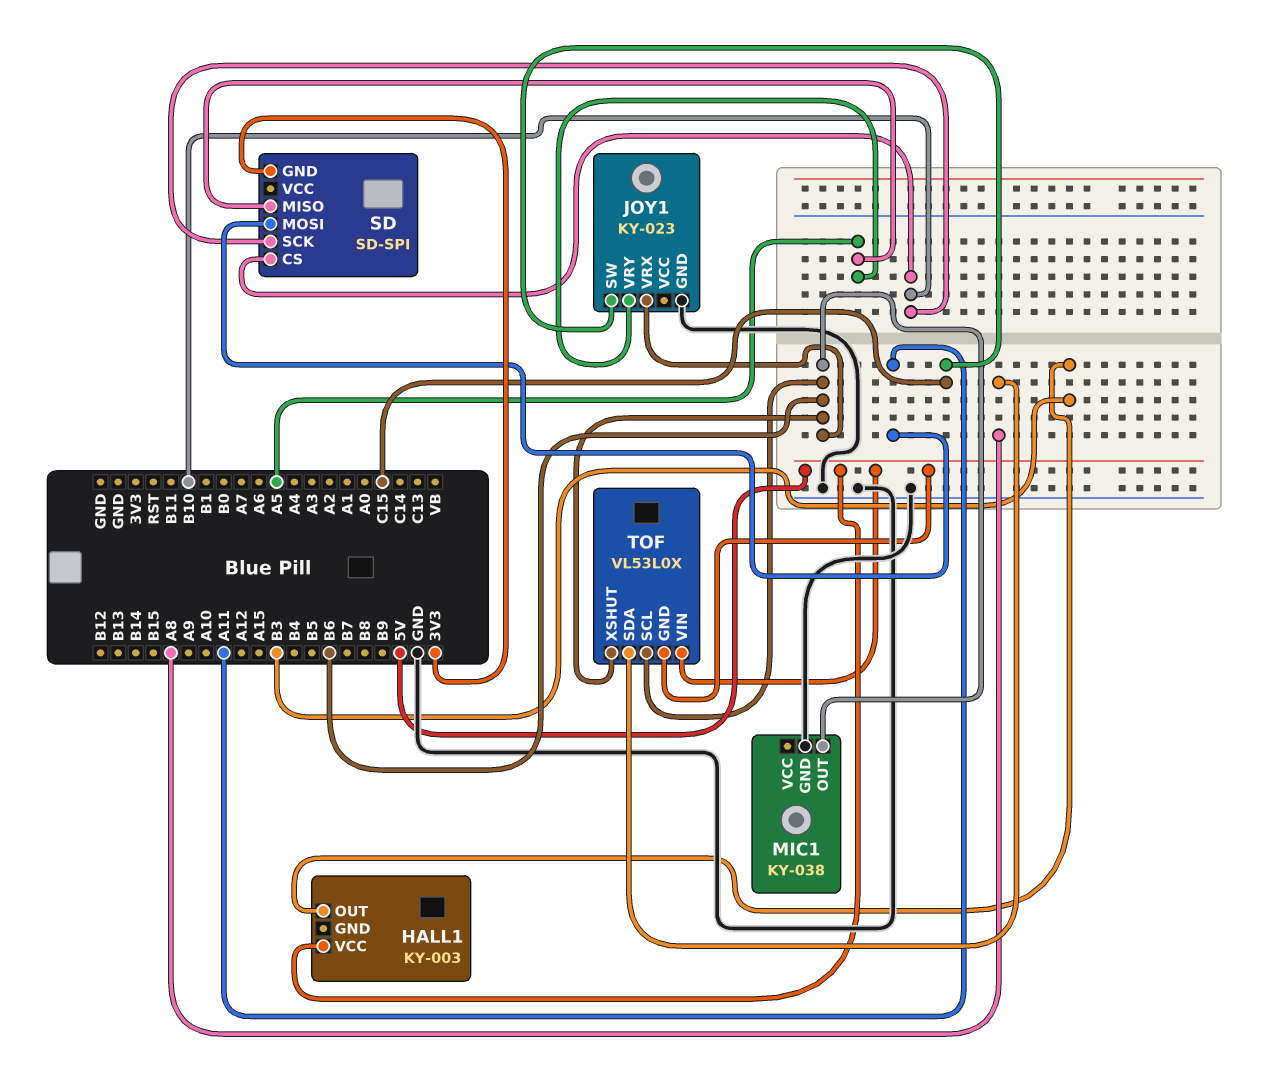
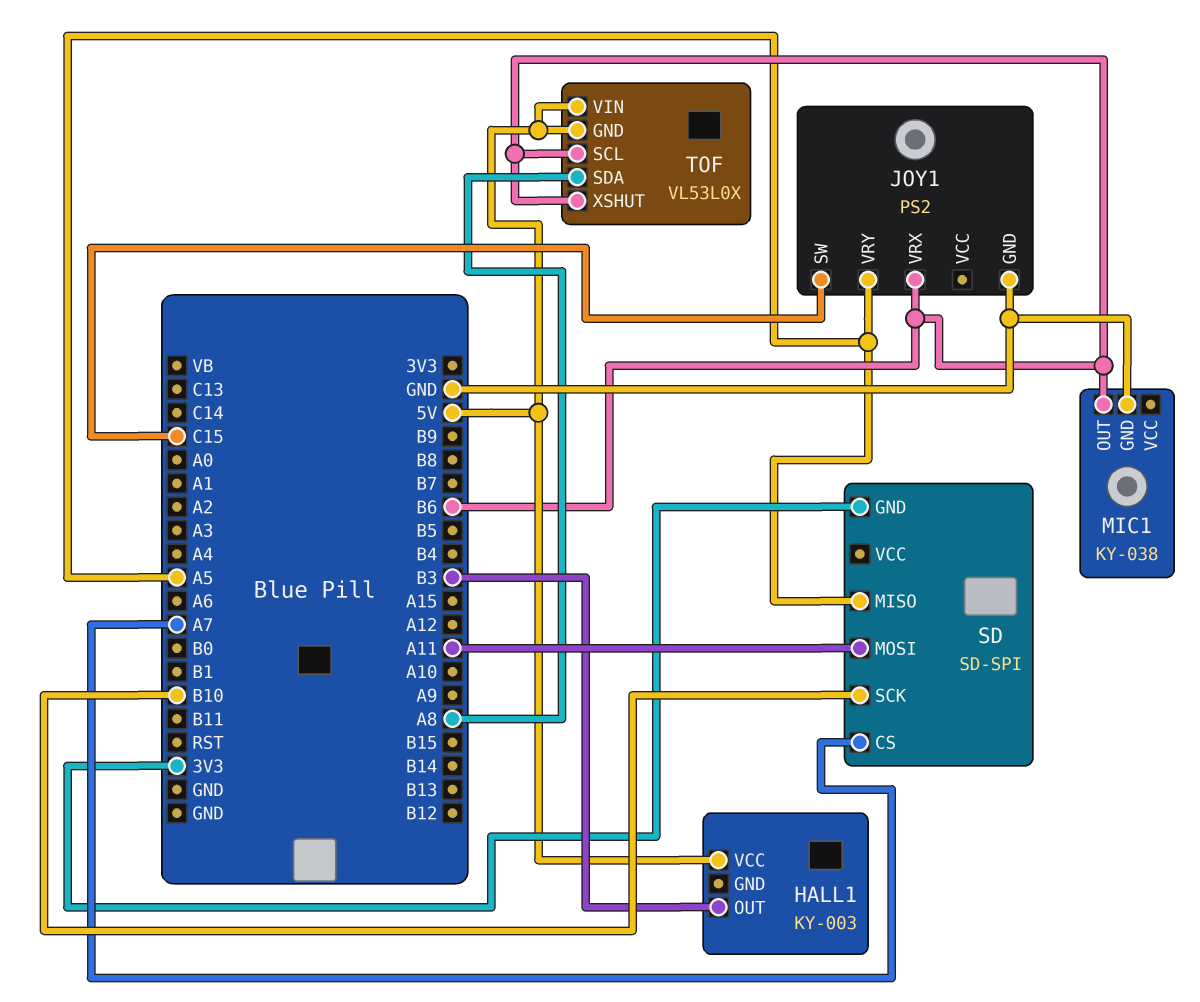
JOY1: KY-023 -> PS2
SD pin CS: B10 -> A7

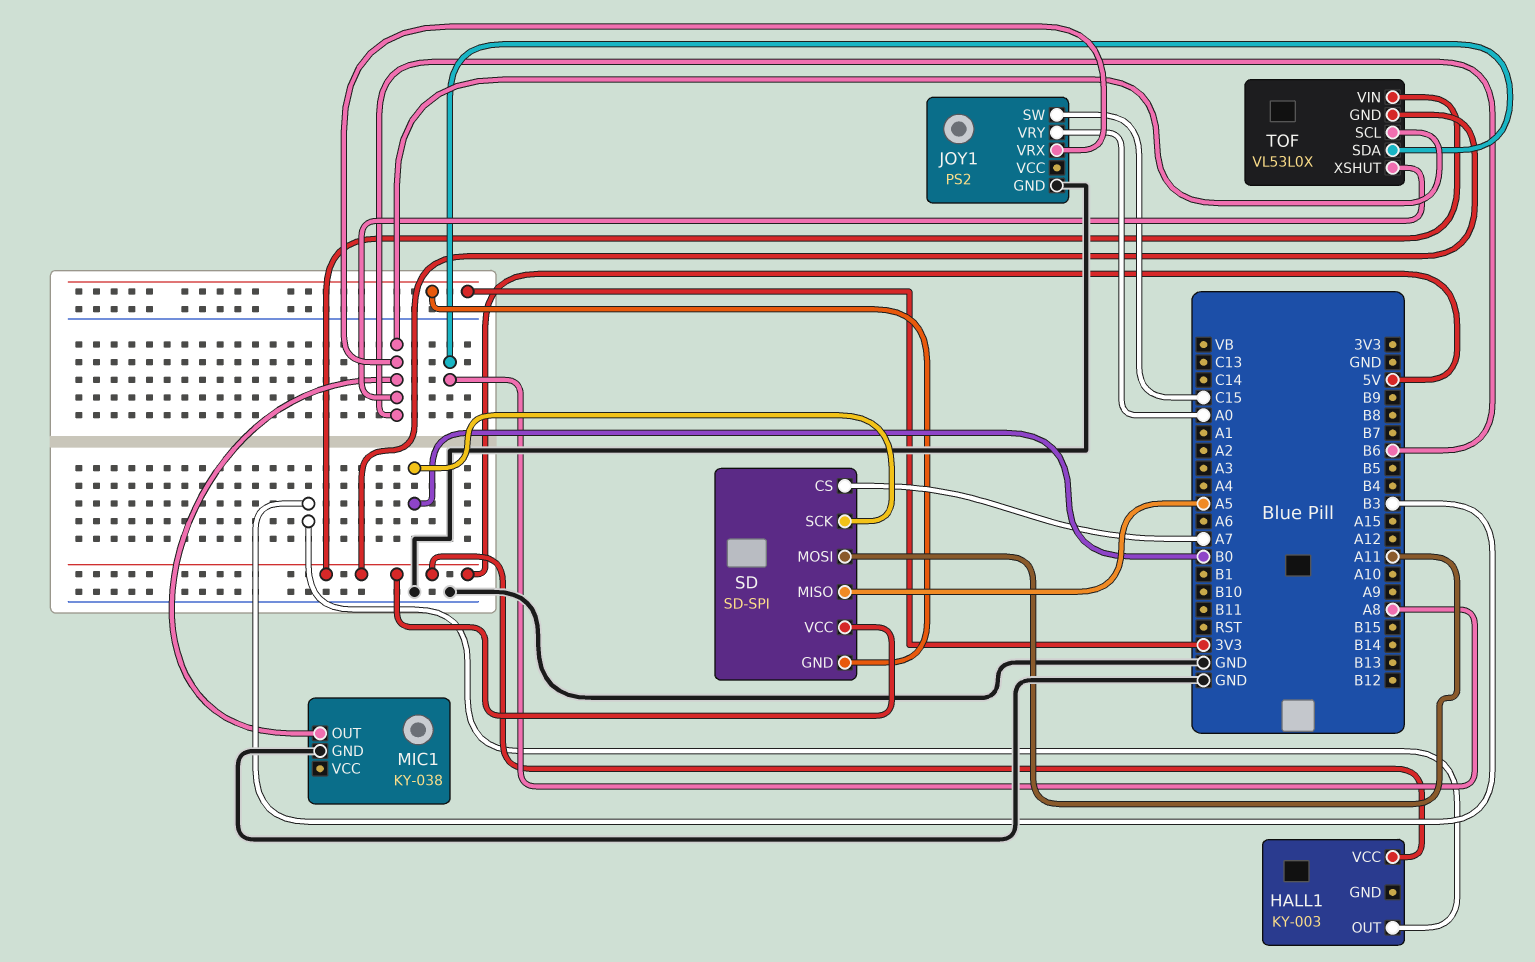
JOY1 pin VRY: A5 -> A0
SD pin SCK: B10 -> B0
SD pin VCC: none -> 5V

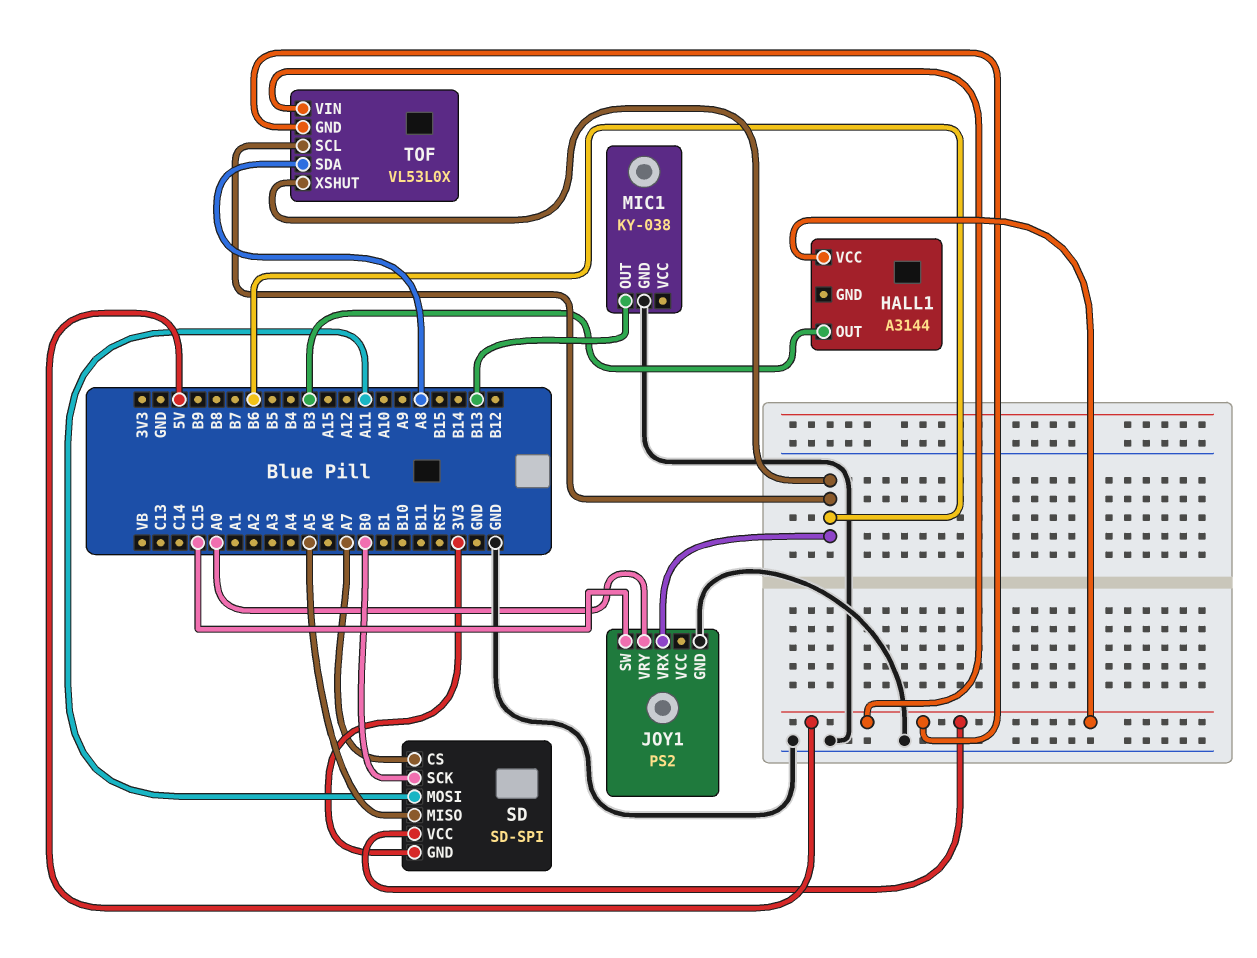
HALL1: KY-003 -> A3144
MIC1 pin OUT: B6 -> B13

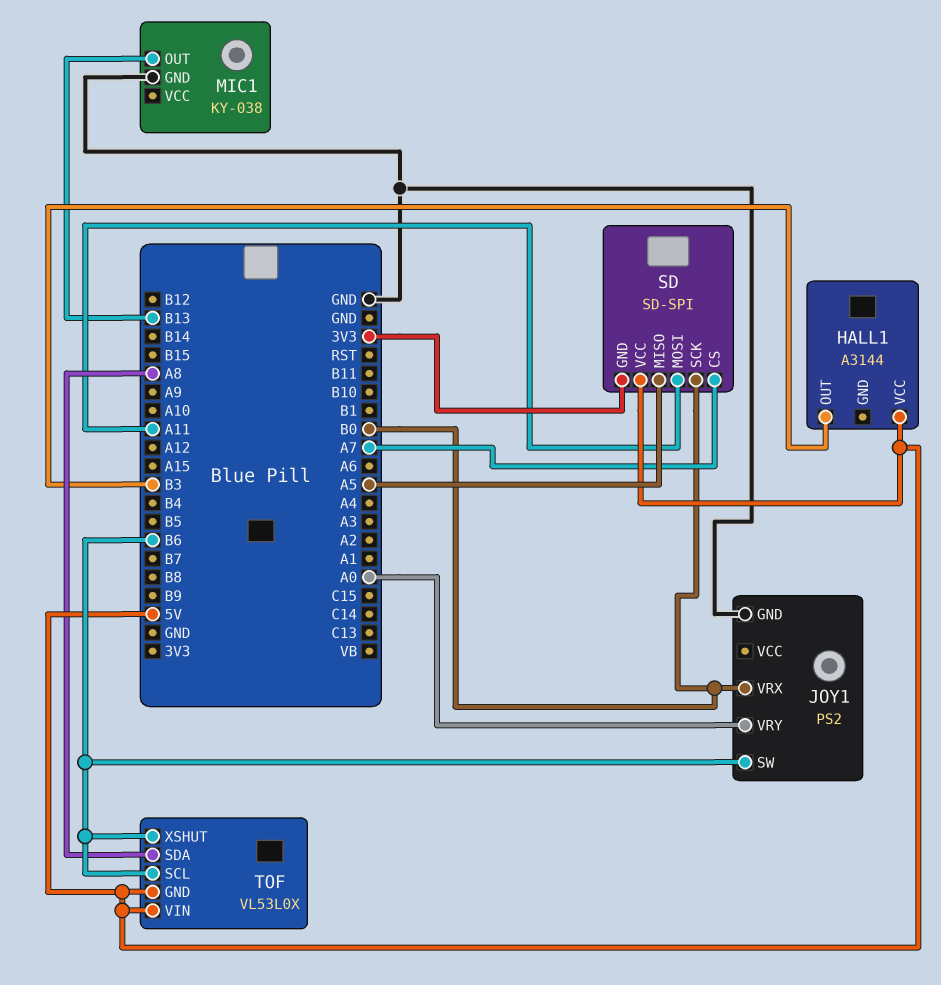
JOY1 pin SW: C15 -> B6
JOY1 pin VRX: B6 -> B0

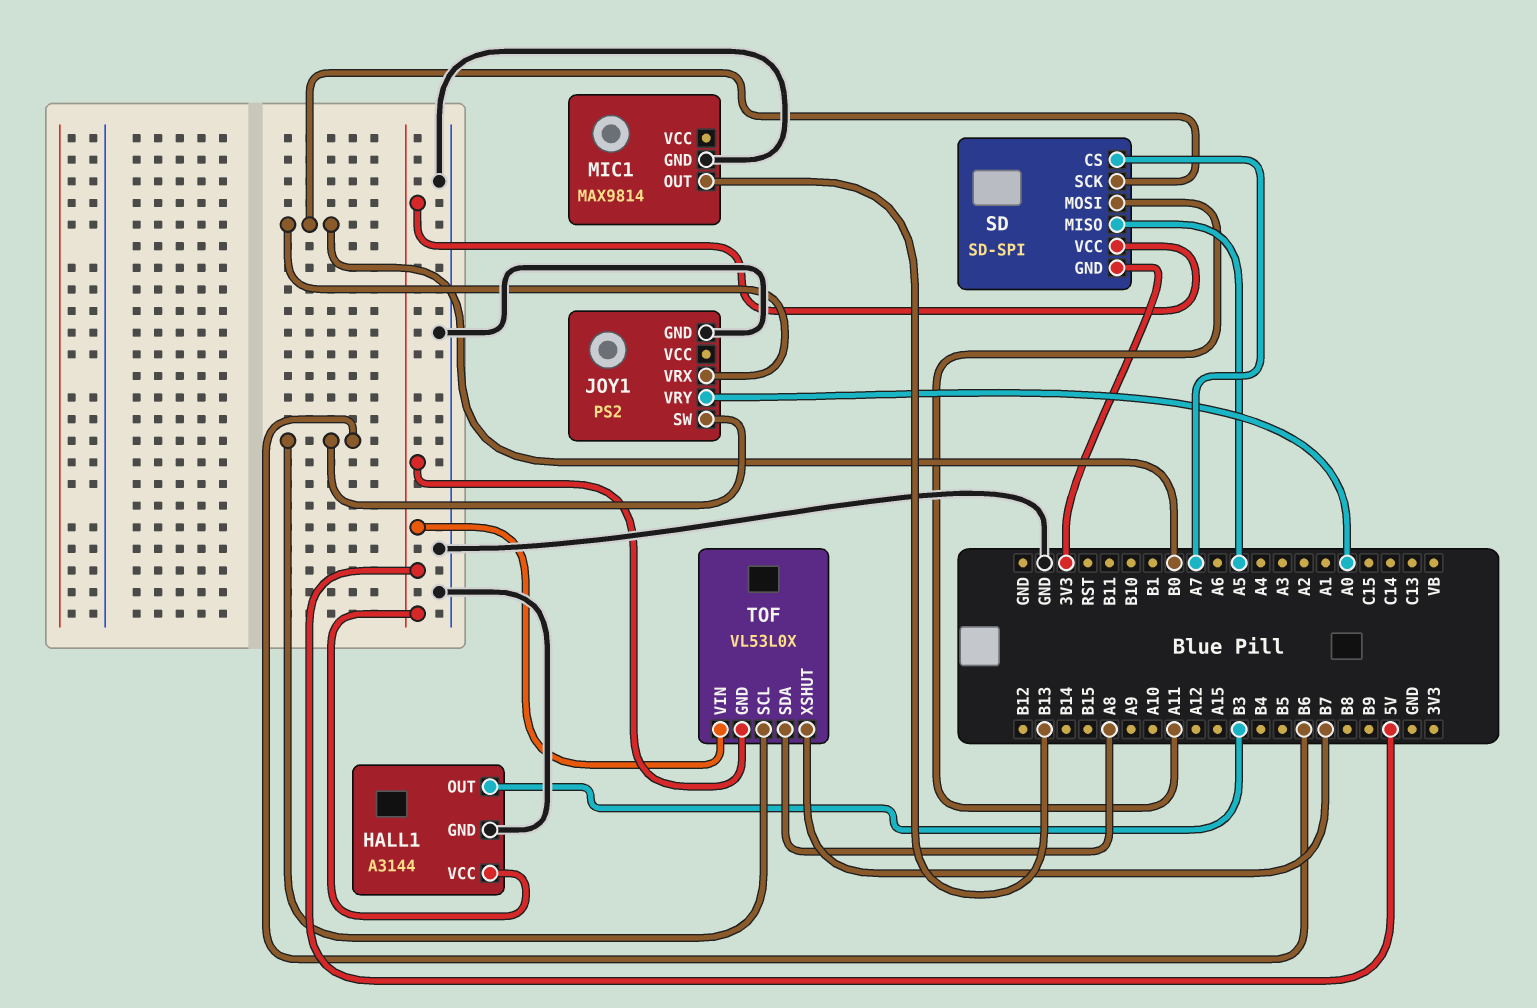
HALL1 pin GND: none -> GND
MIC1: KY-038 -> MAX9814
TOF pin XSHUT: B6 -> B7

